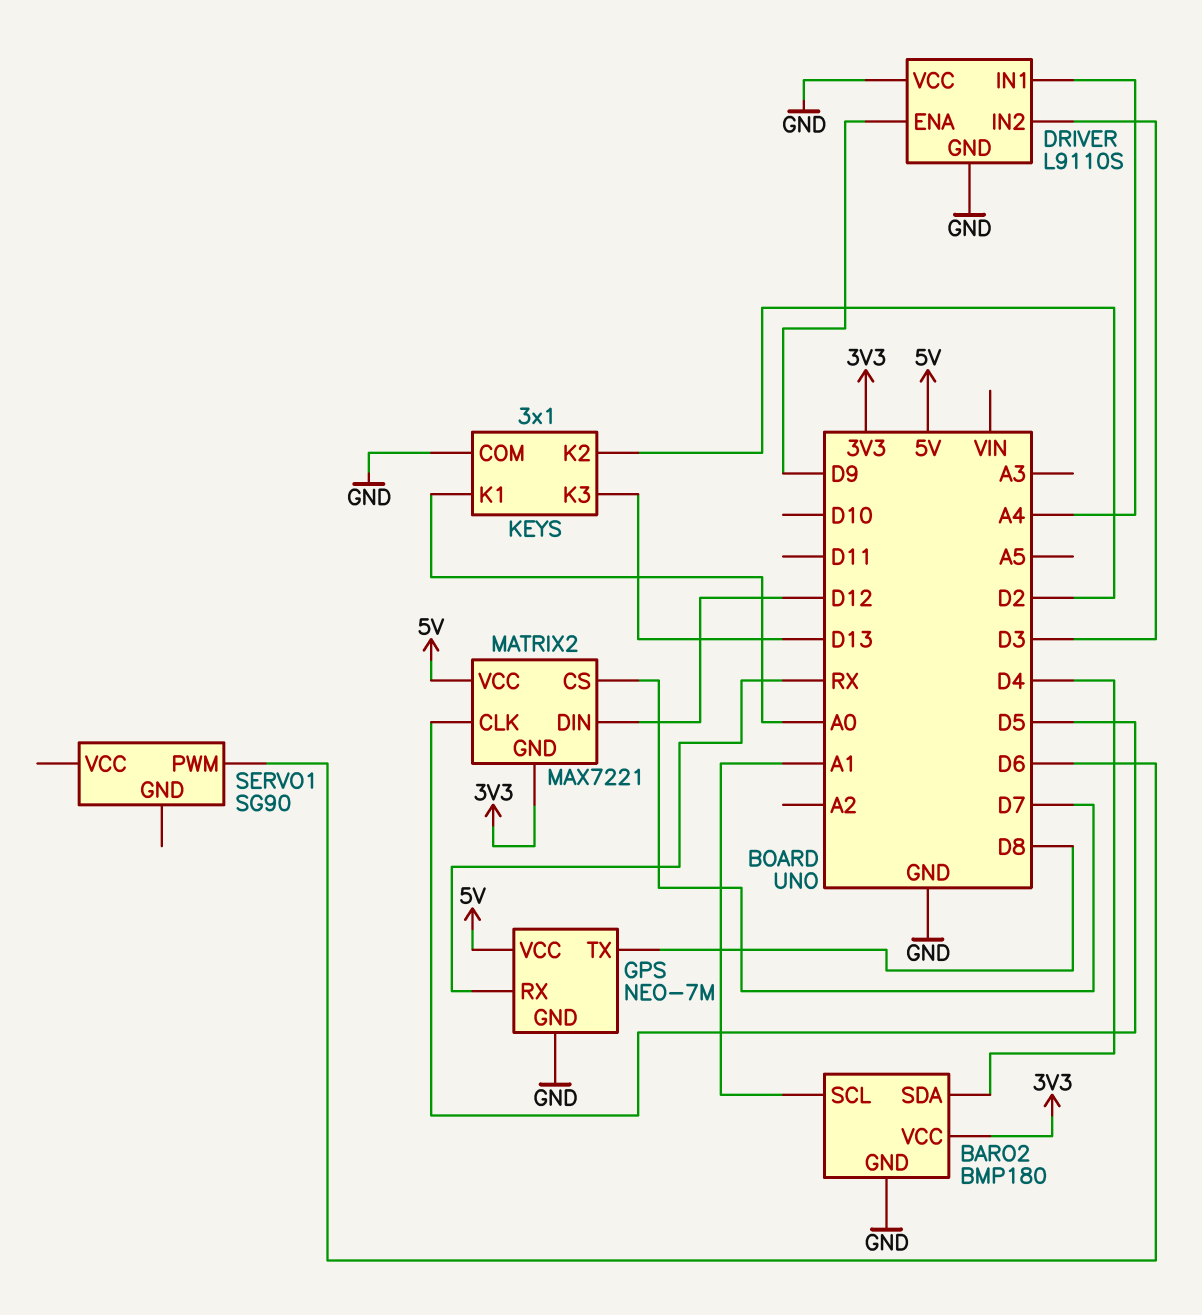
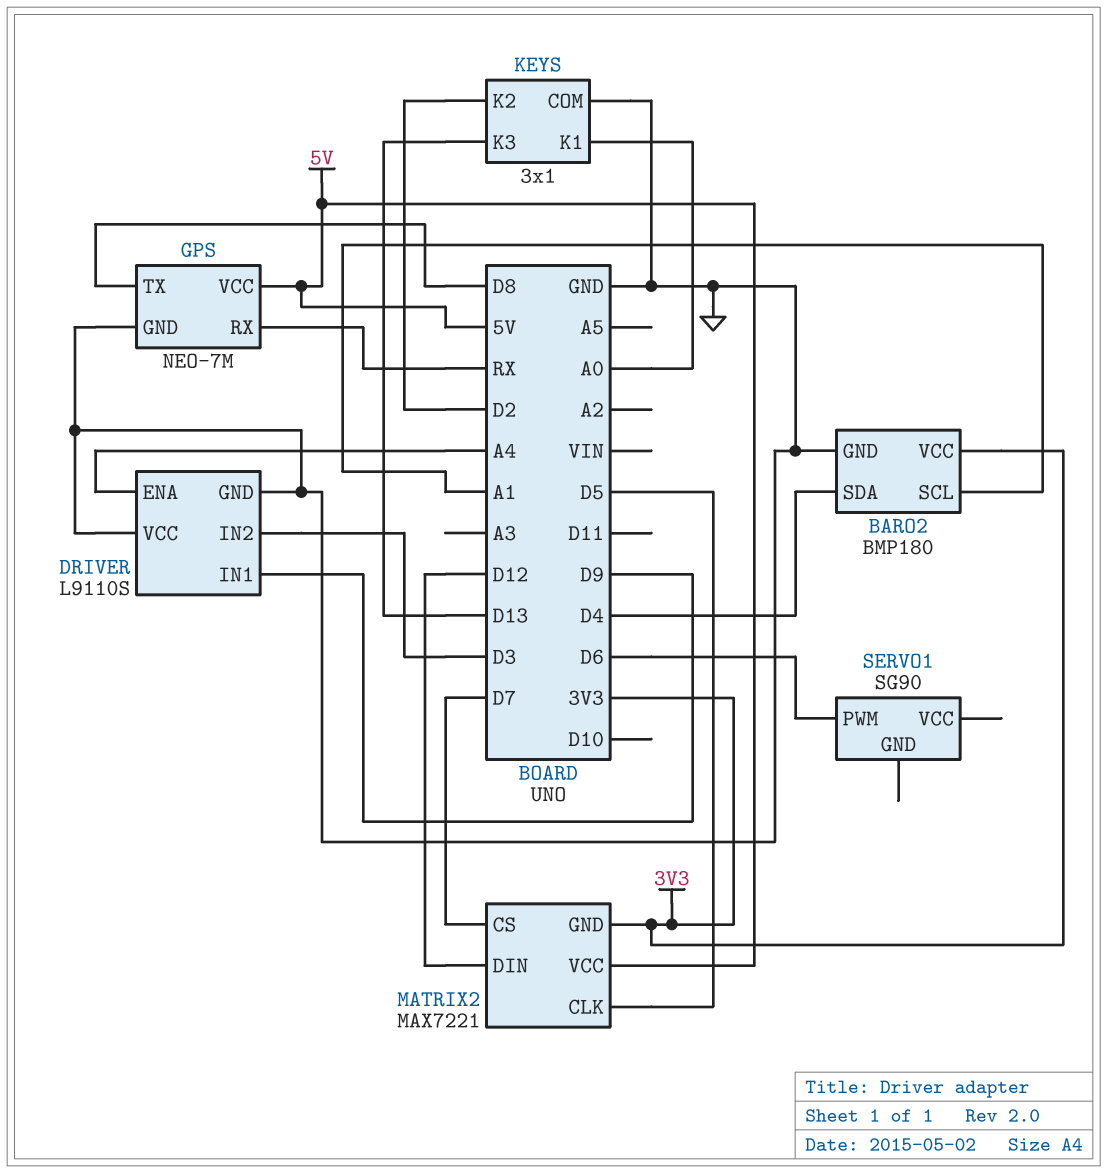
DRIVER pin ENA: D9 -> A4
DRIVER pin IN1: A4 -> D9

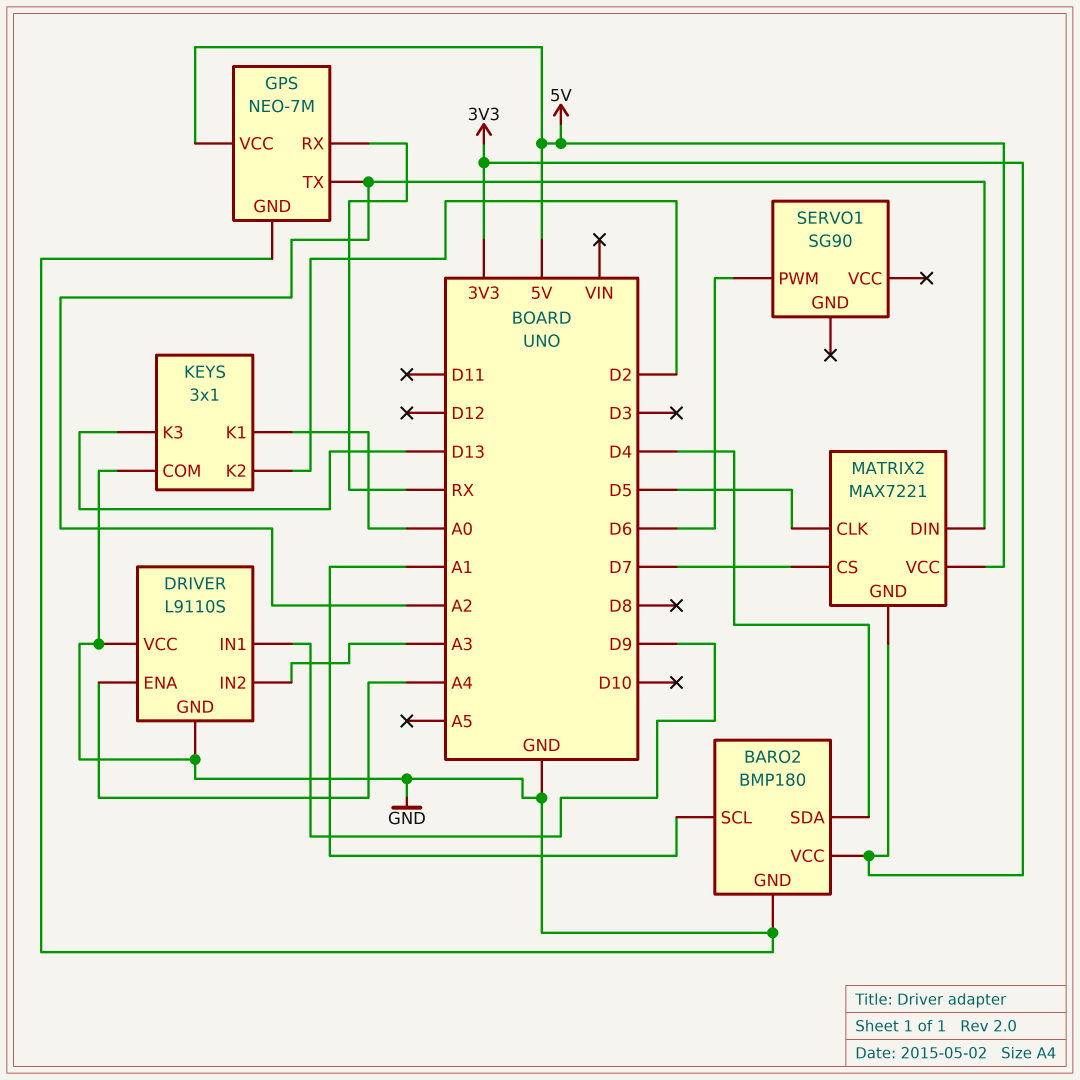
DRIVER pin IN2: D3 -> A3
GPS pin TX: D8 -> A2
MATRIX2 pin DIN: D12 -> A2

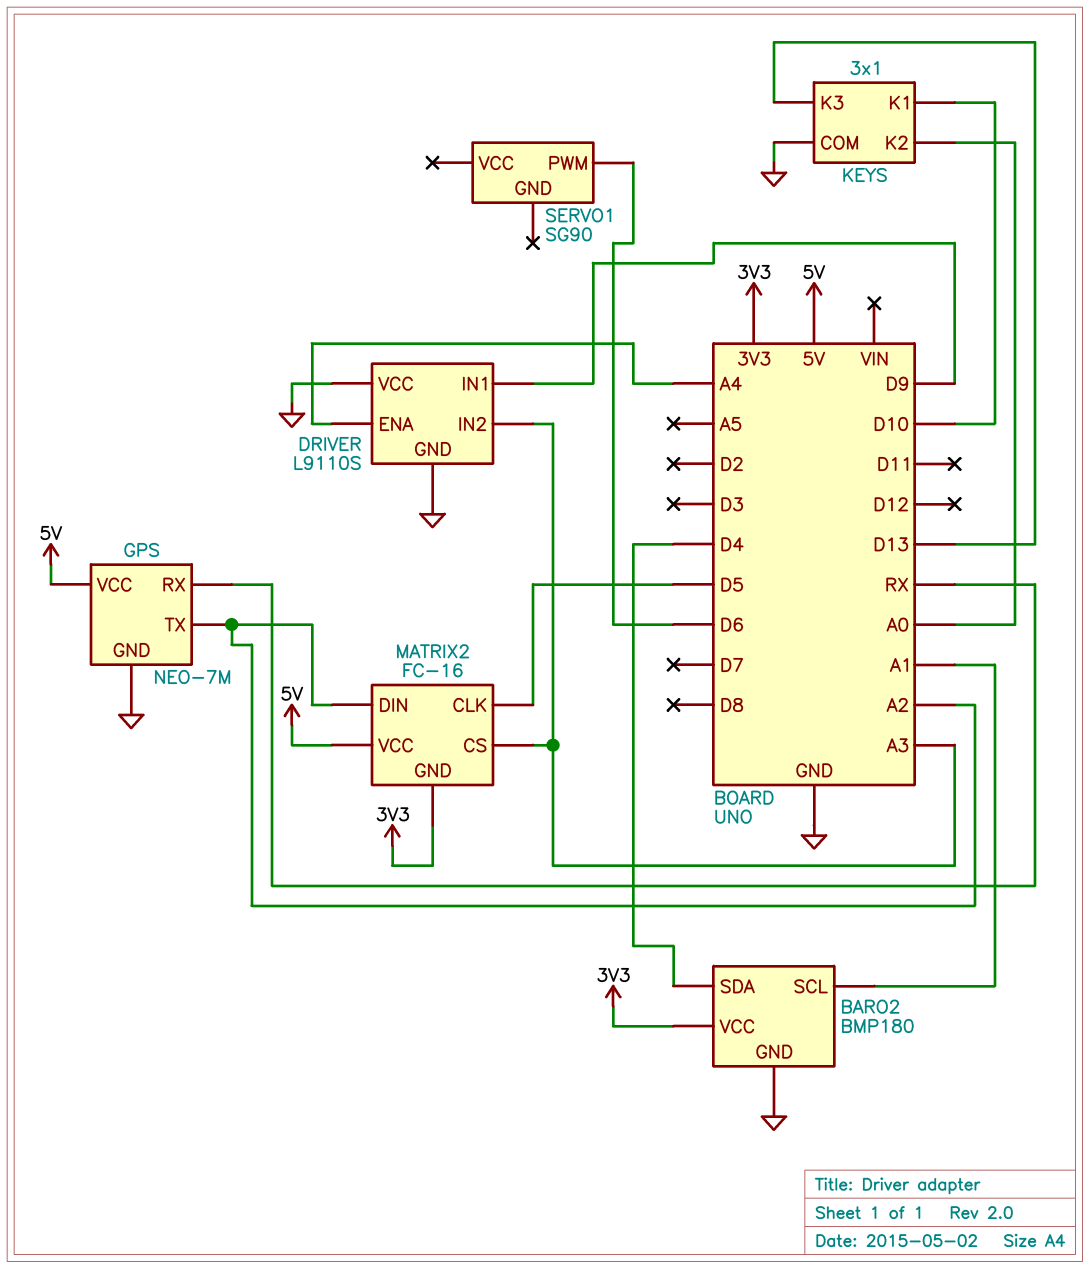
KEYS pin K1: A0 -> D10
KEYS pin K2: D2 -> A0
MATRIX2: MAX7221 -> FC-16
MATRIX2 pin CS: D7 -> A3

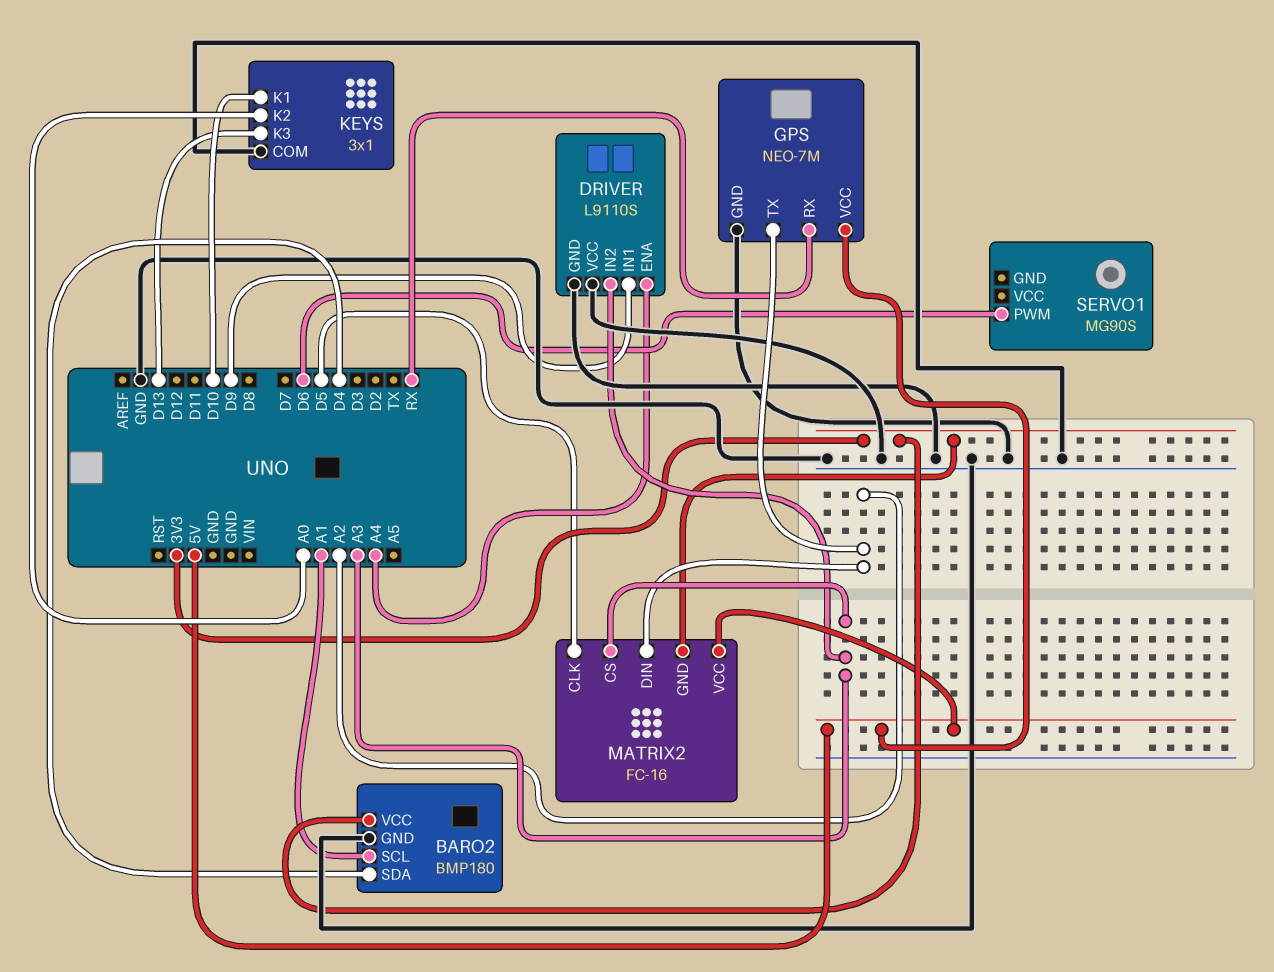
SERVO1: SG90 -> MG90S

